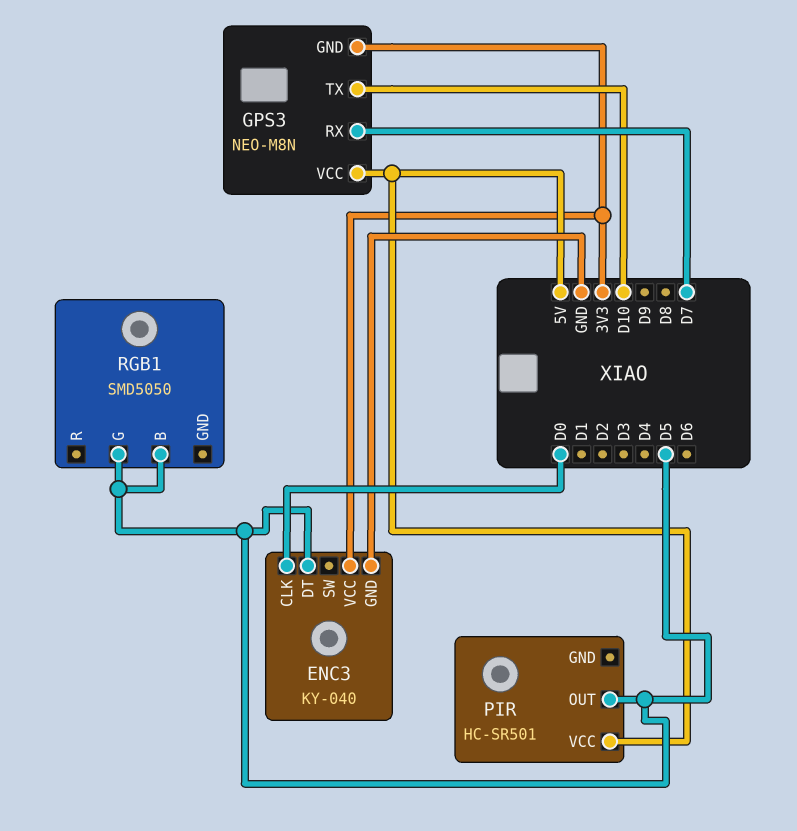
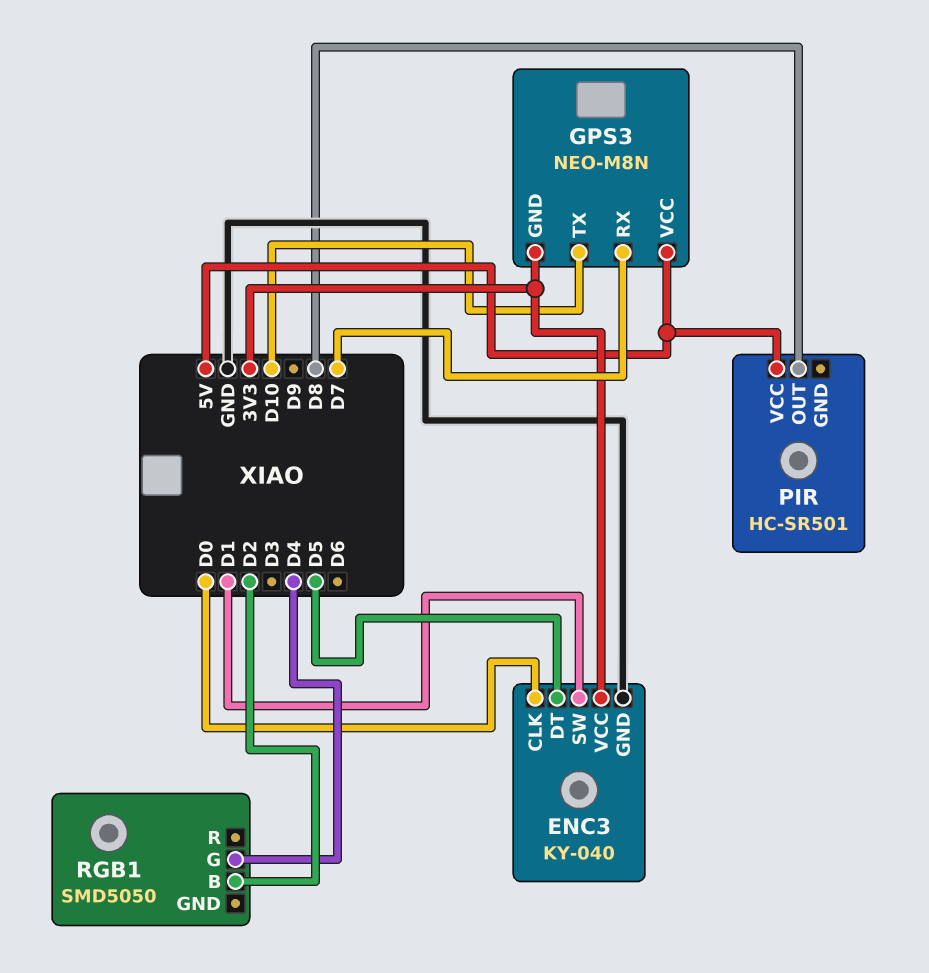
ENC3 pin SW: none -> D1
PIR pin OUT: D5 -> D8
RGB1 pin B: D5 -> D2
RGB1 pin G: D5 -> D4

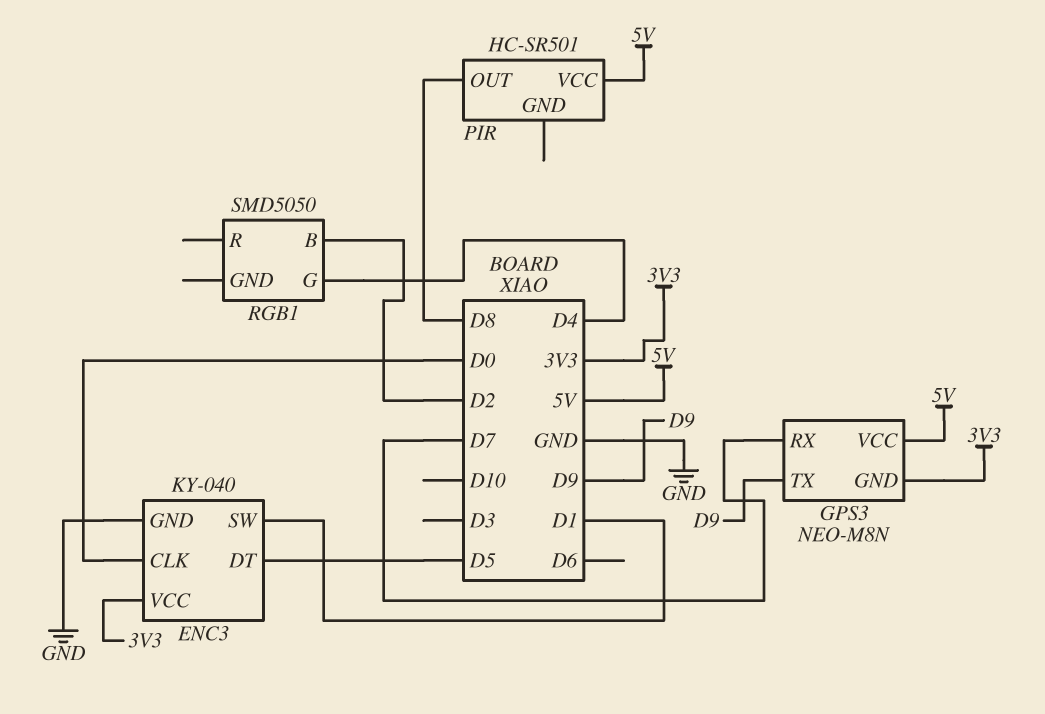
GPS3 pin TX: D10 -> D9

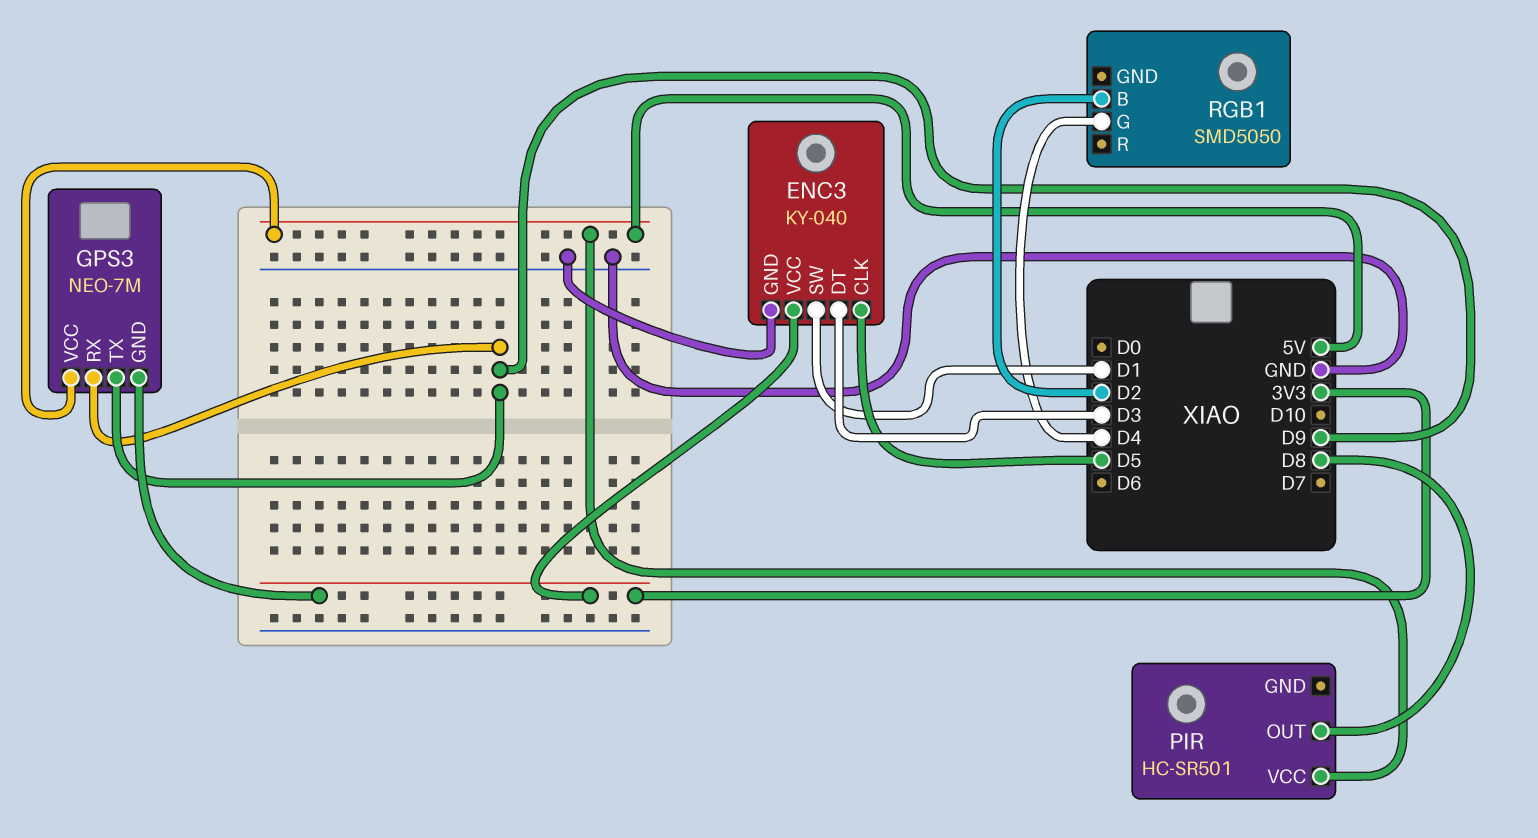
ENC3 pin CLK: D0 -> D5
ENC3 pin DT: D5 -> D3
GPS3: NEO-M8N -> NEO-7M
GPS3 pin RX: D7 -> D9

